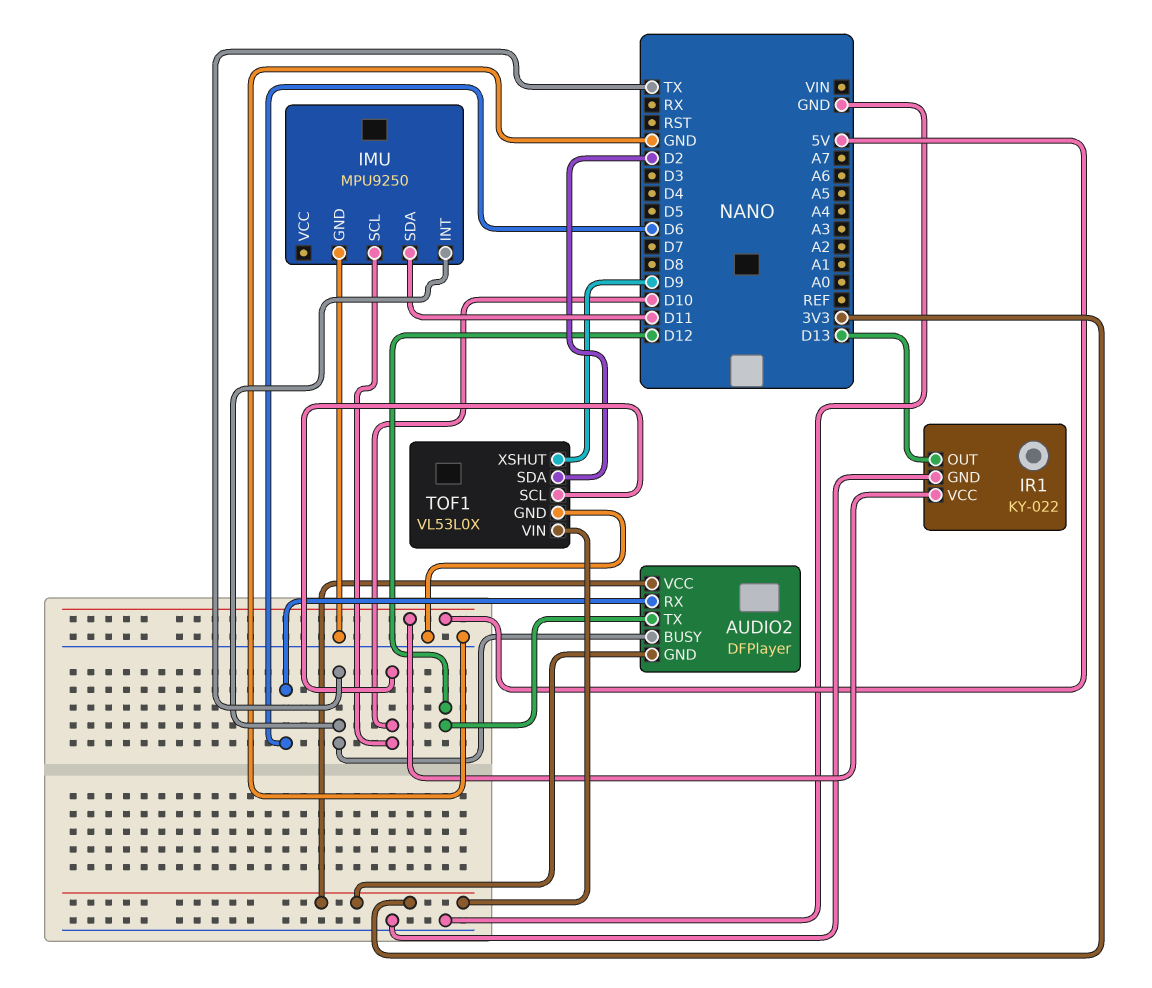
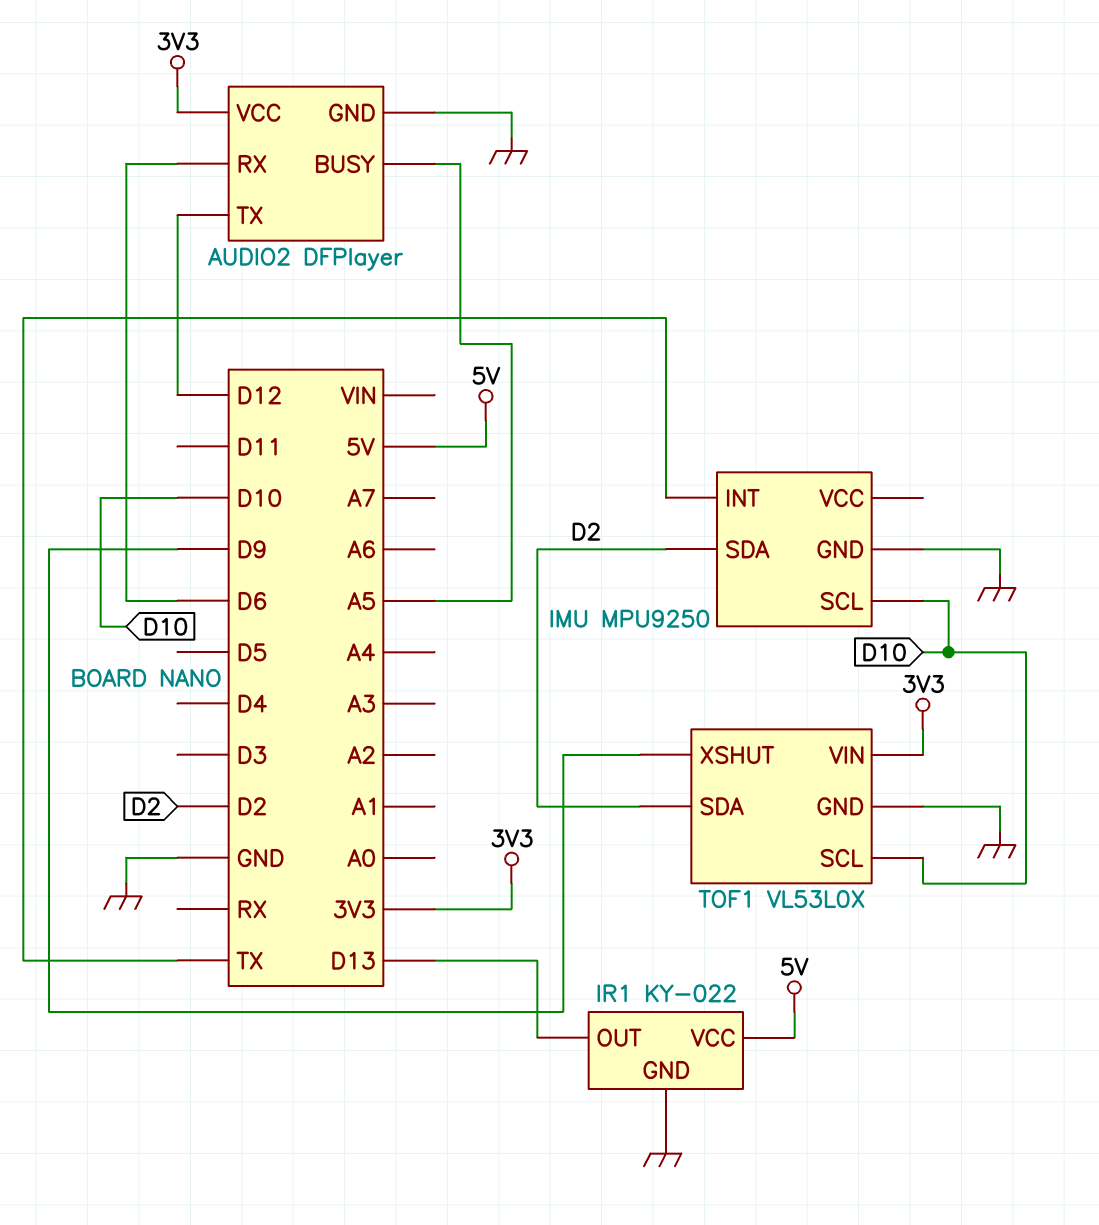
AUDIO2 pin BUSY: TX -> A5
AUDIO2 pin GND: 3V3 -> GND
IMU pin SDA: D11 -> D2

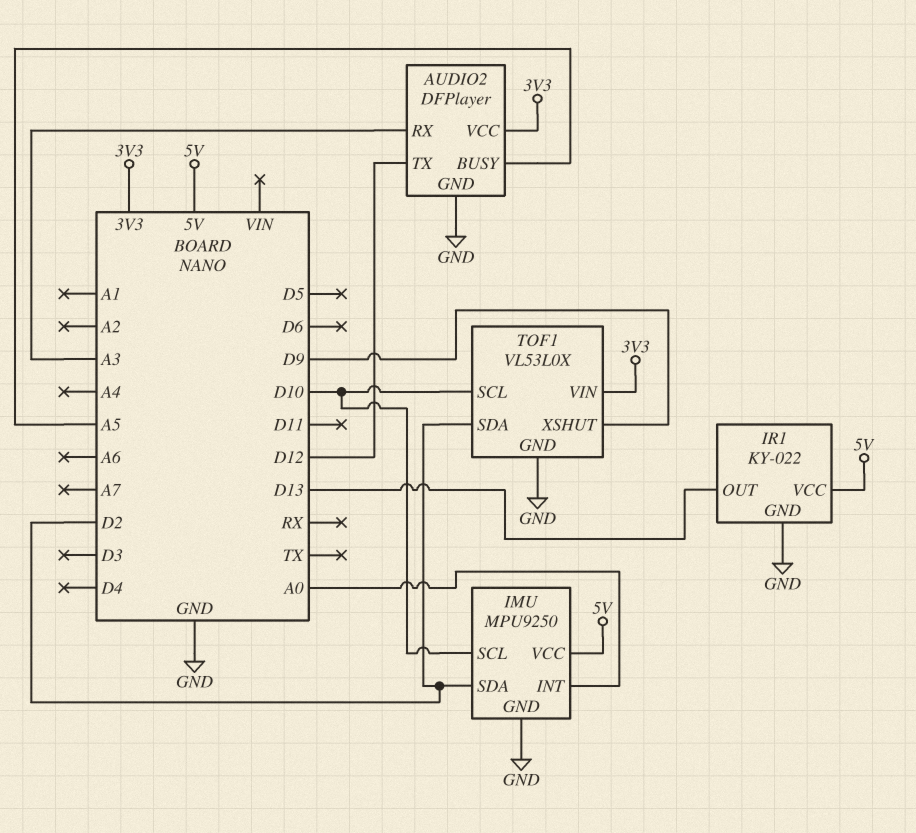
AUDIO2 pin RX: D6 -> A3
IMU pin INT: TX -> A0
IMU pin VCC: none -> 5V

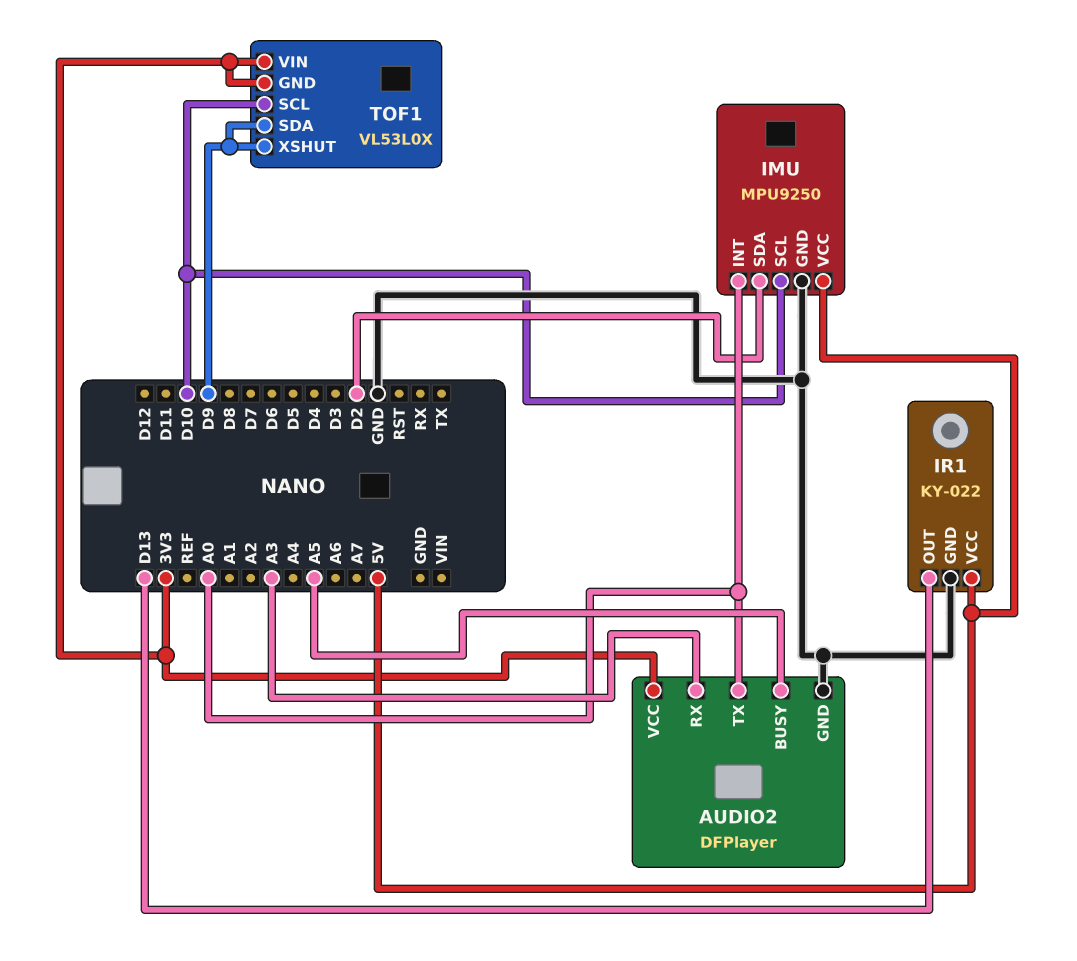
AUDIO2 pin TX: D12 -> A0
TOF1 pin GND: GND -> 3V3
TOF1 pin SDA: D2 -> D9

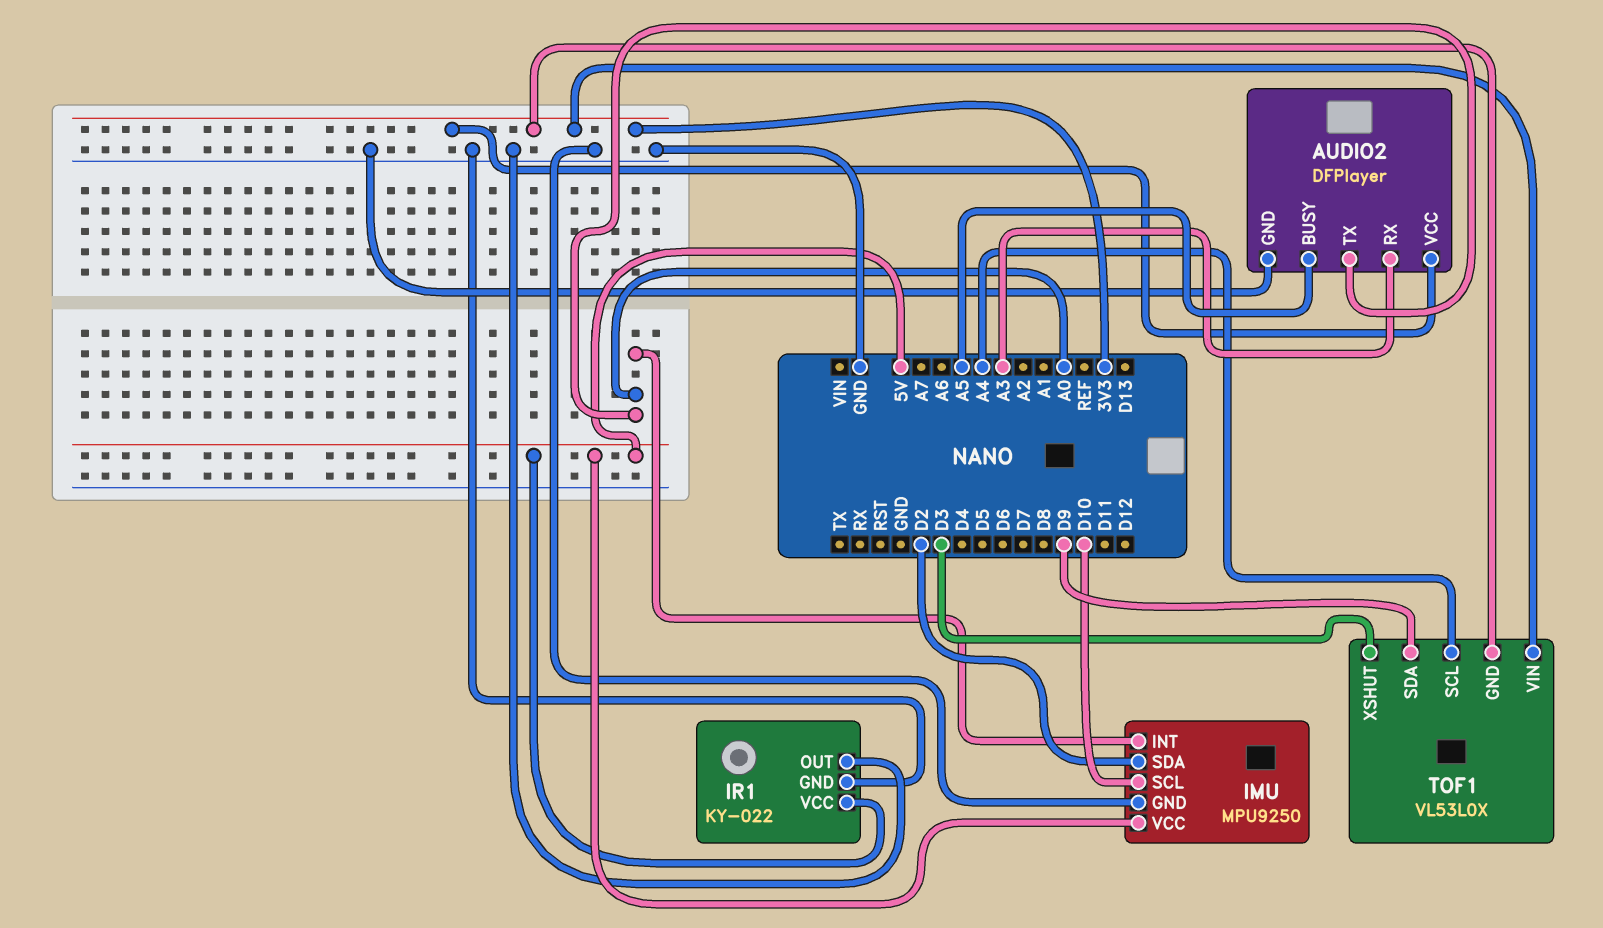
IR1 pin OUT: D13 -> GND
TOF1 pin SCL: D10 -> A4
TOF1 pin XSHUT: D9 -> D3

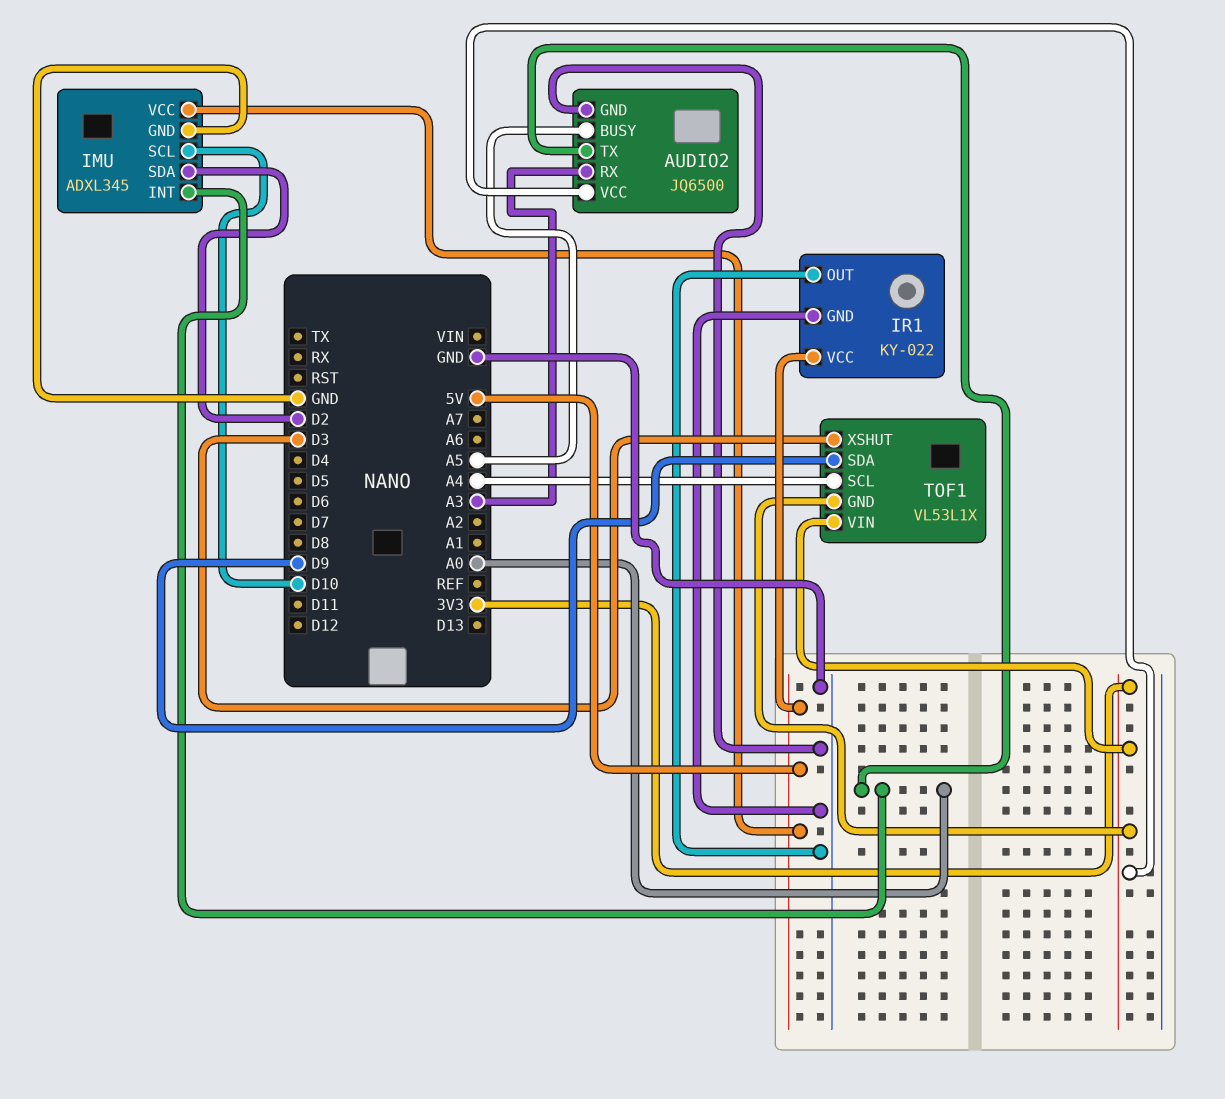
AUDIO2: DFPlayer -> JQ6500
IMU: MPU9250 -> ADXL345
TOF1: VL53L0X -> VL53L1X

